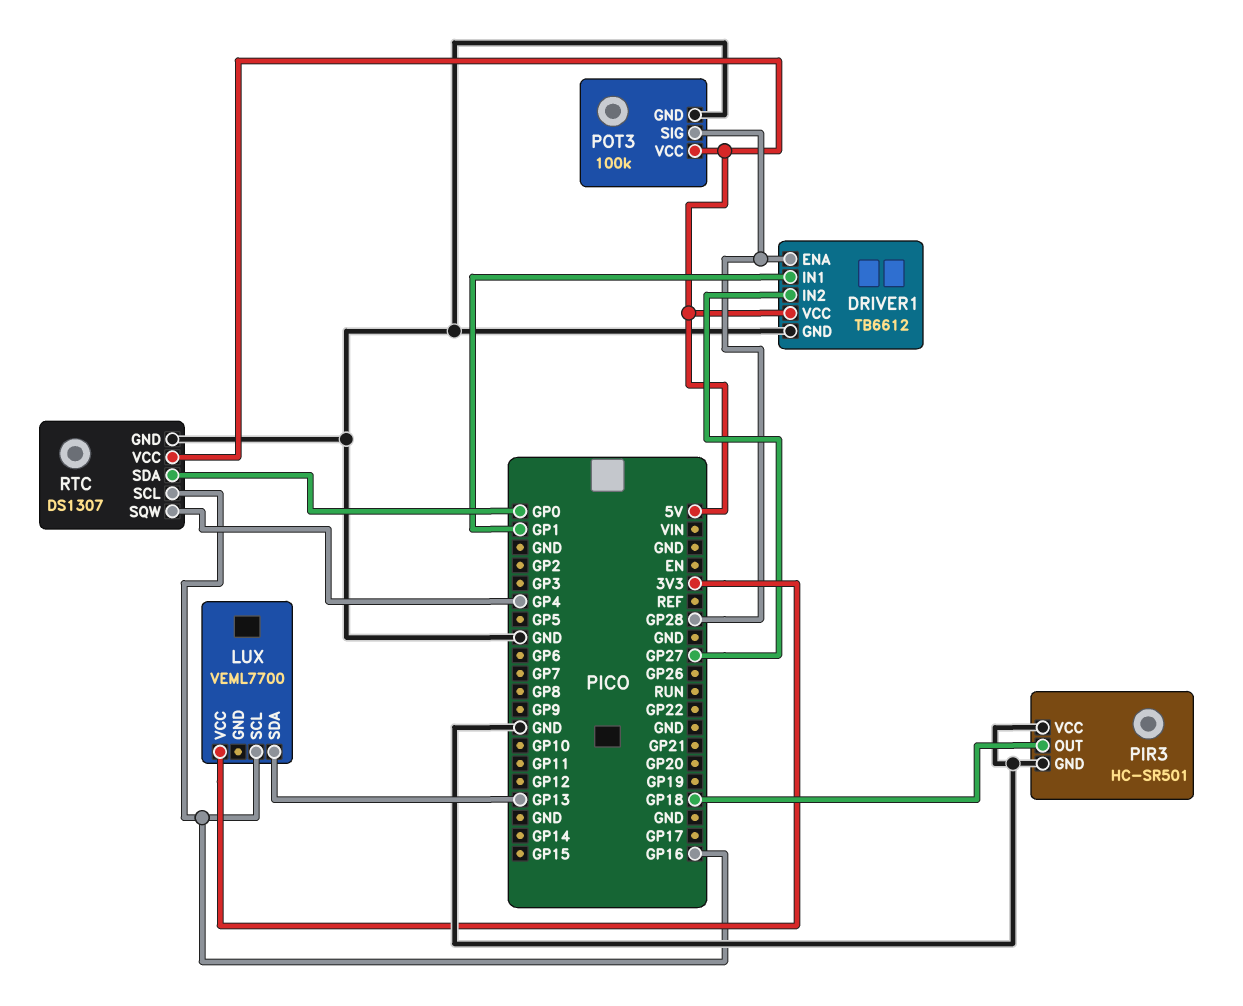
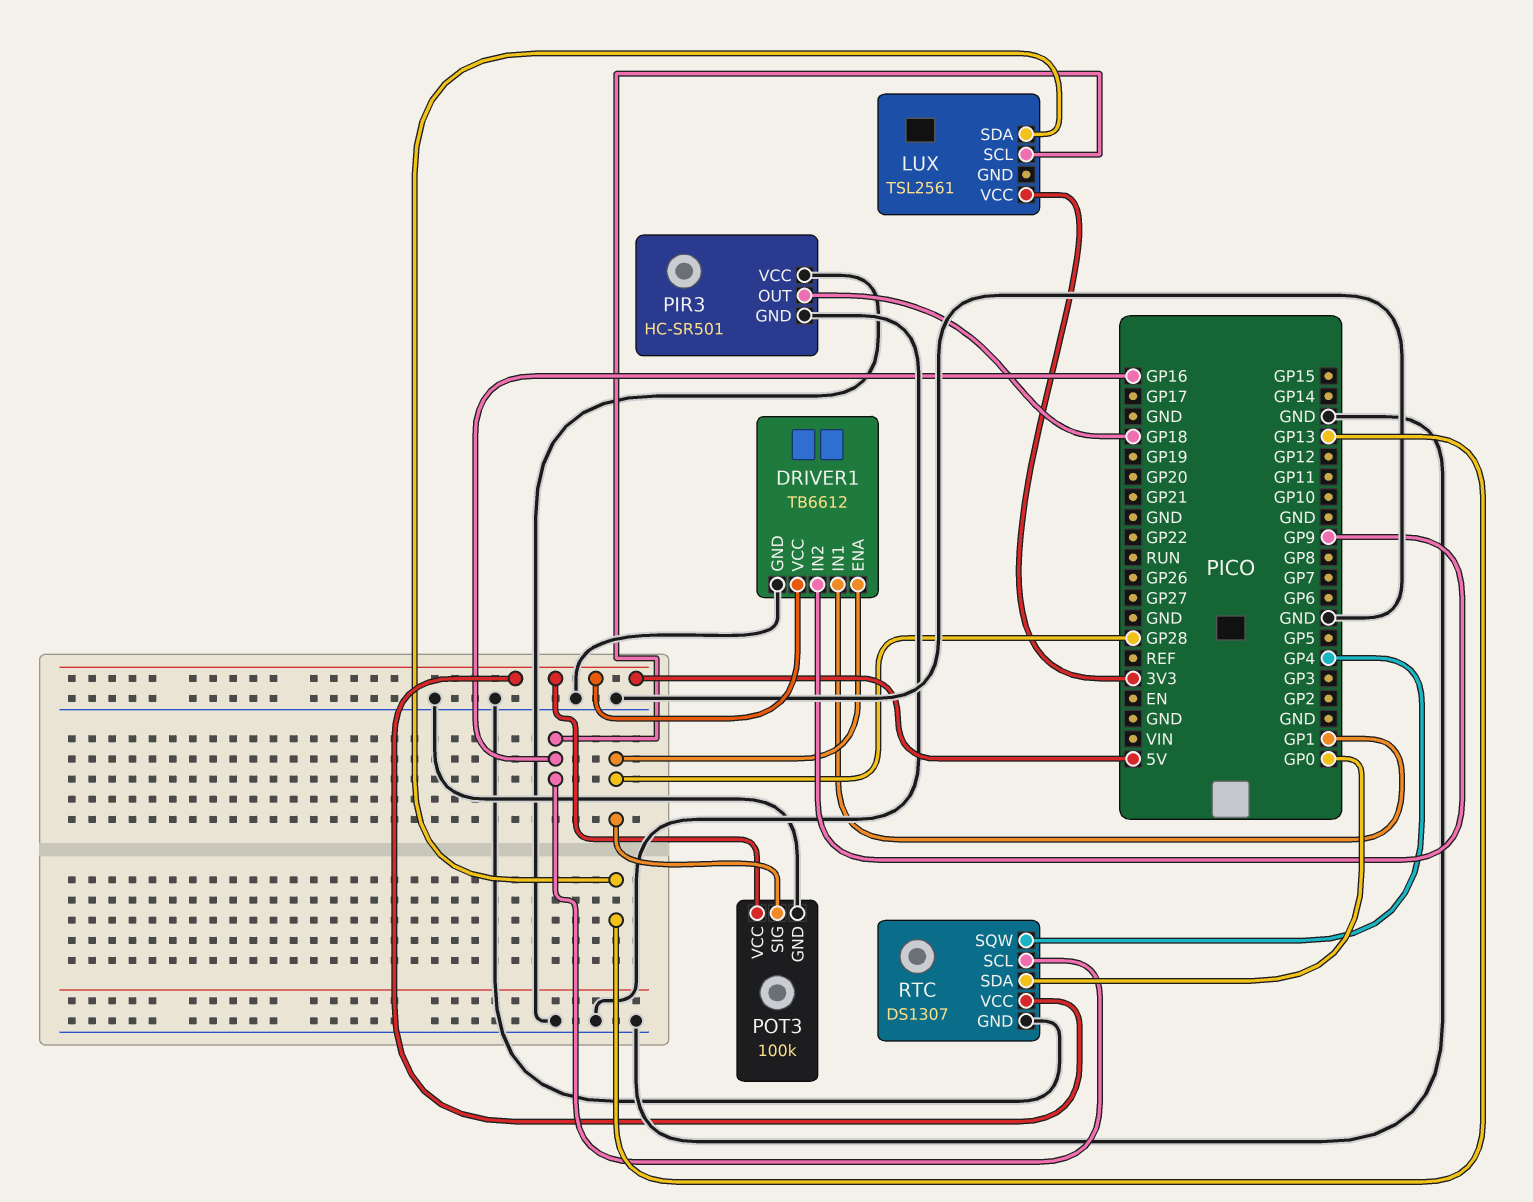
DRIVER1 pin IN2: GP27 -> GP9
LUX: VEML7700 -> TSL2561

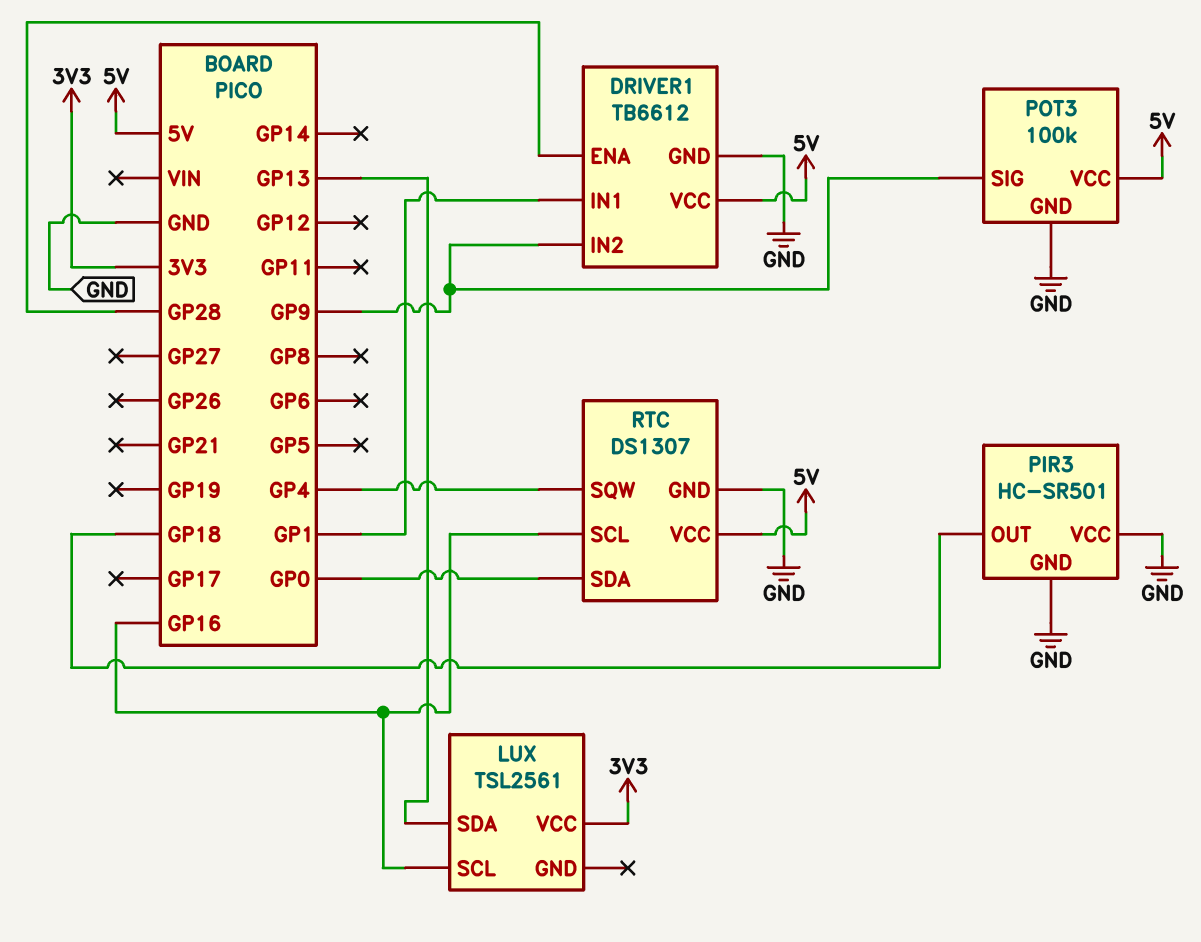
POT3 pin SIG: GP28 -> GP9

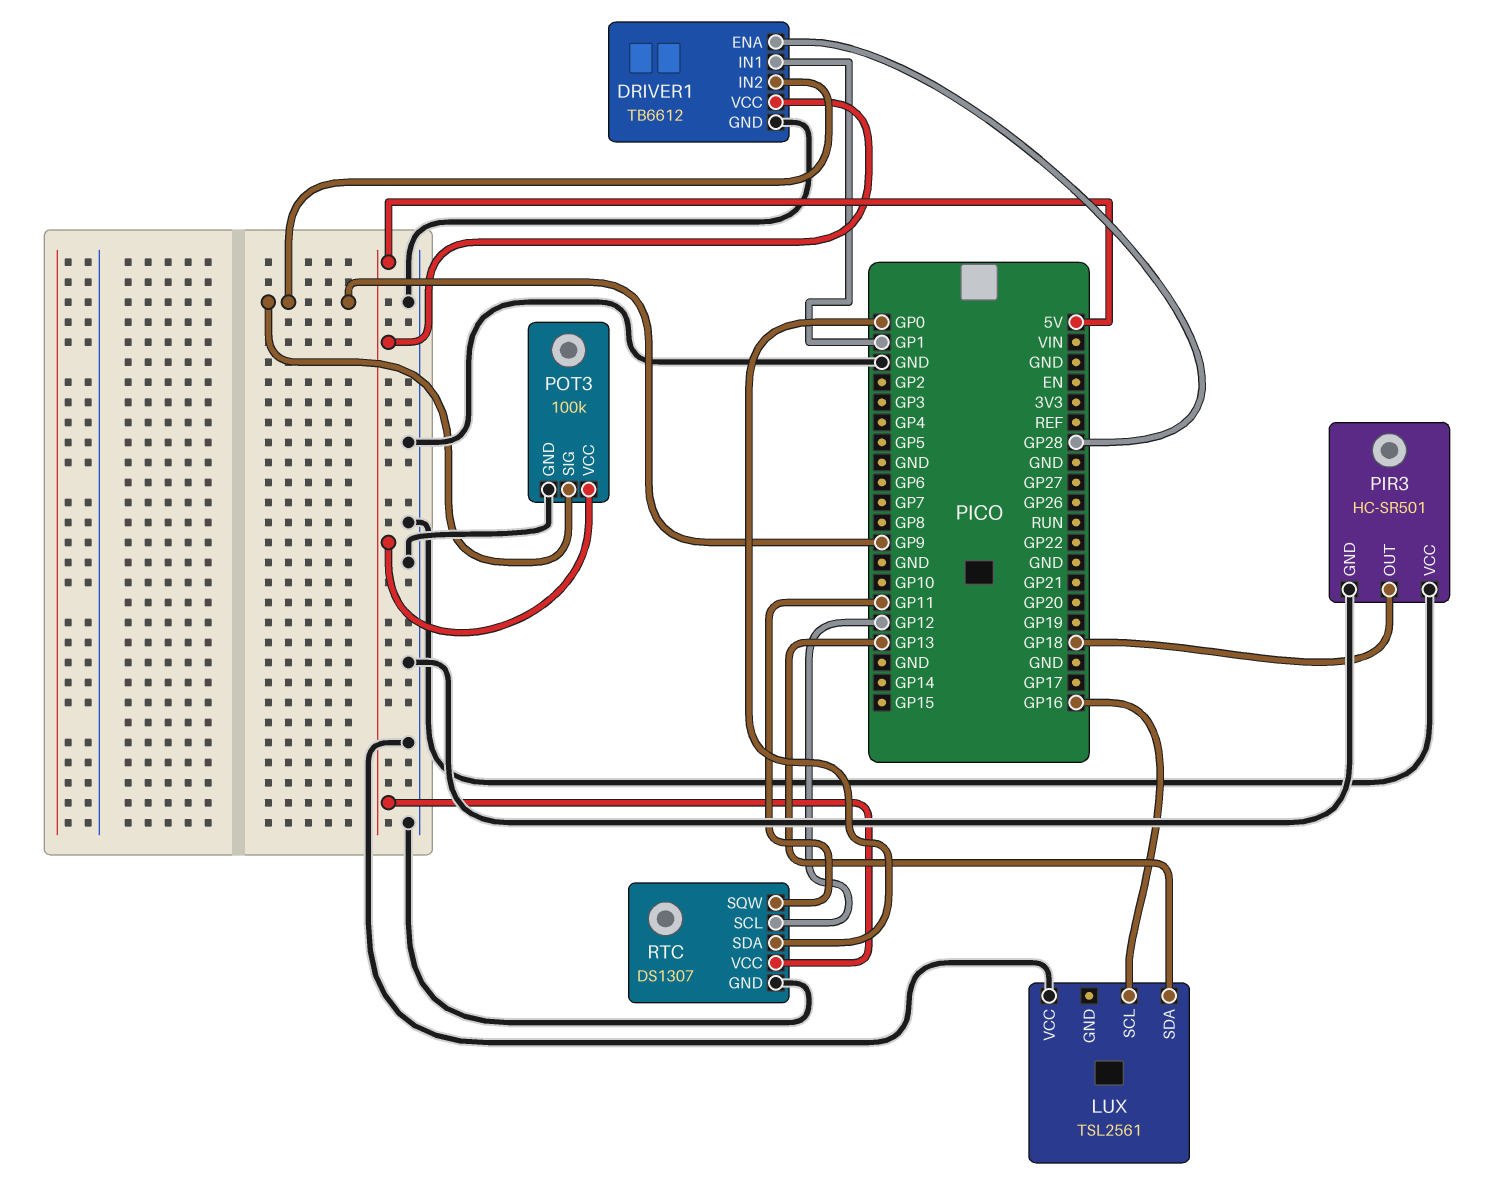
LUX pin VCC: 3V3 -> GND
RTC pin SCL: GP16 -> GP12
RTC pin SQW: GP4 -> GP11

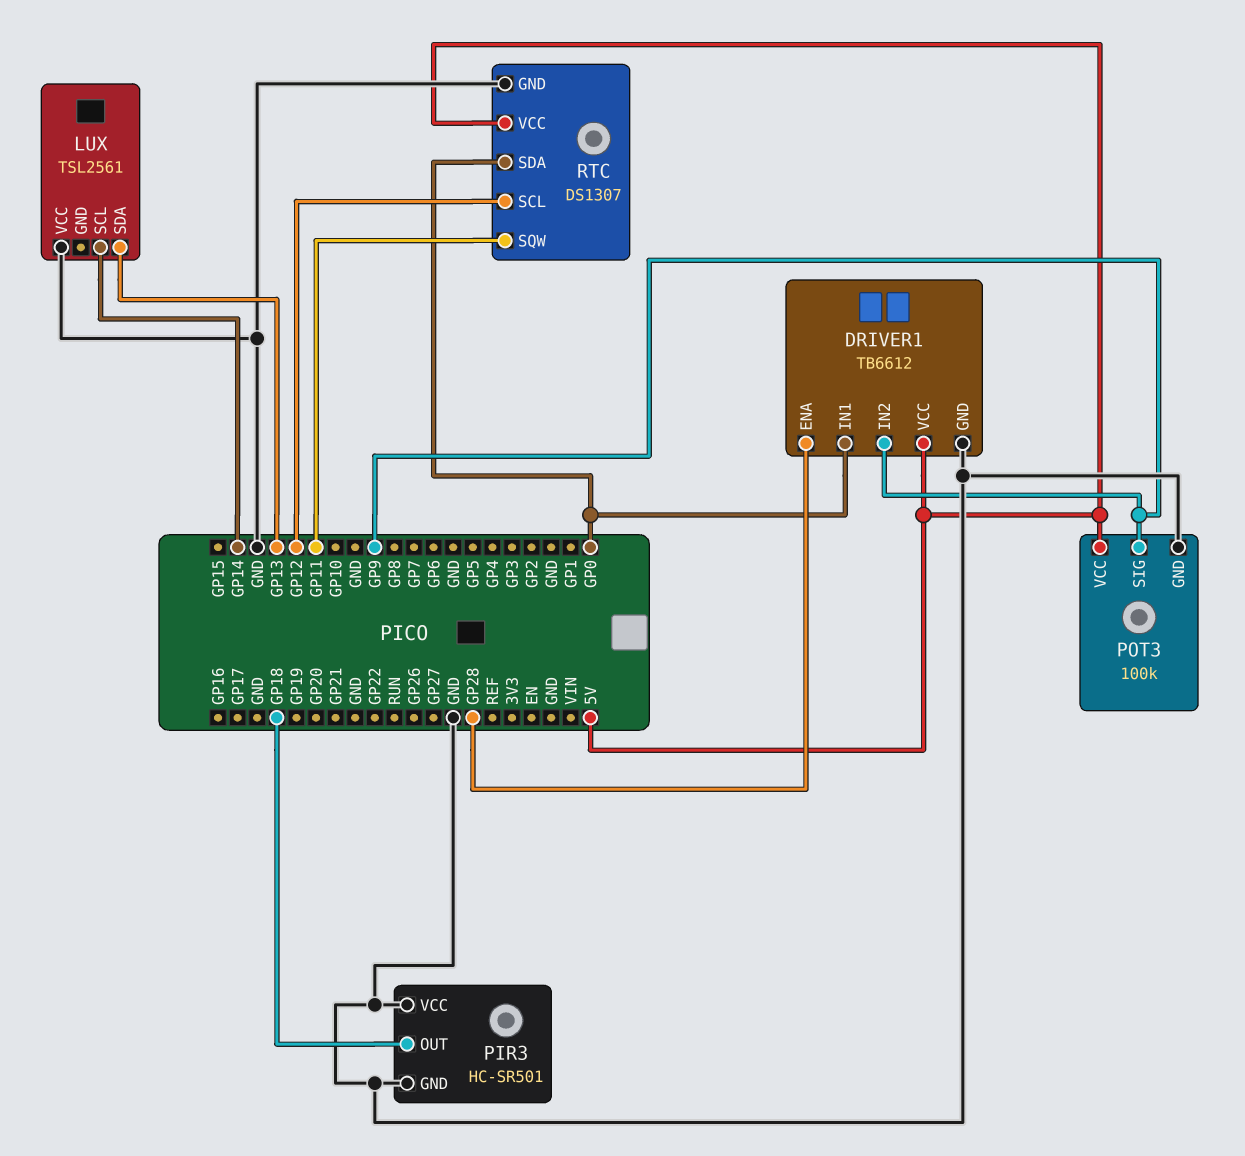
DRIVER1 pin IN1: GP1 -> GP0
LUX pin SCL: GP16 -> GP14

